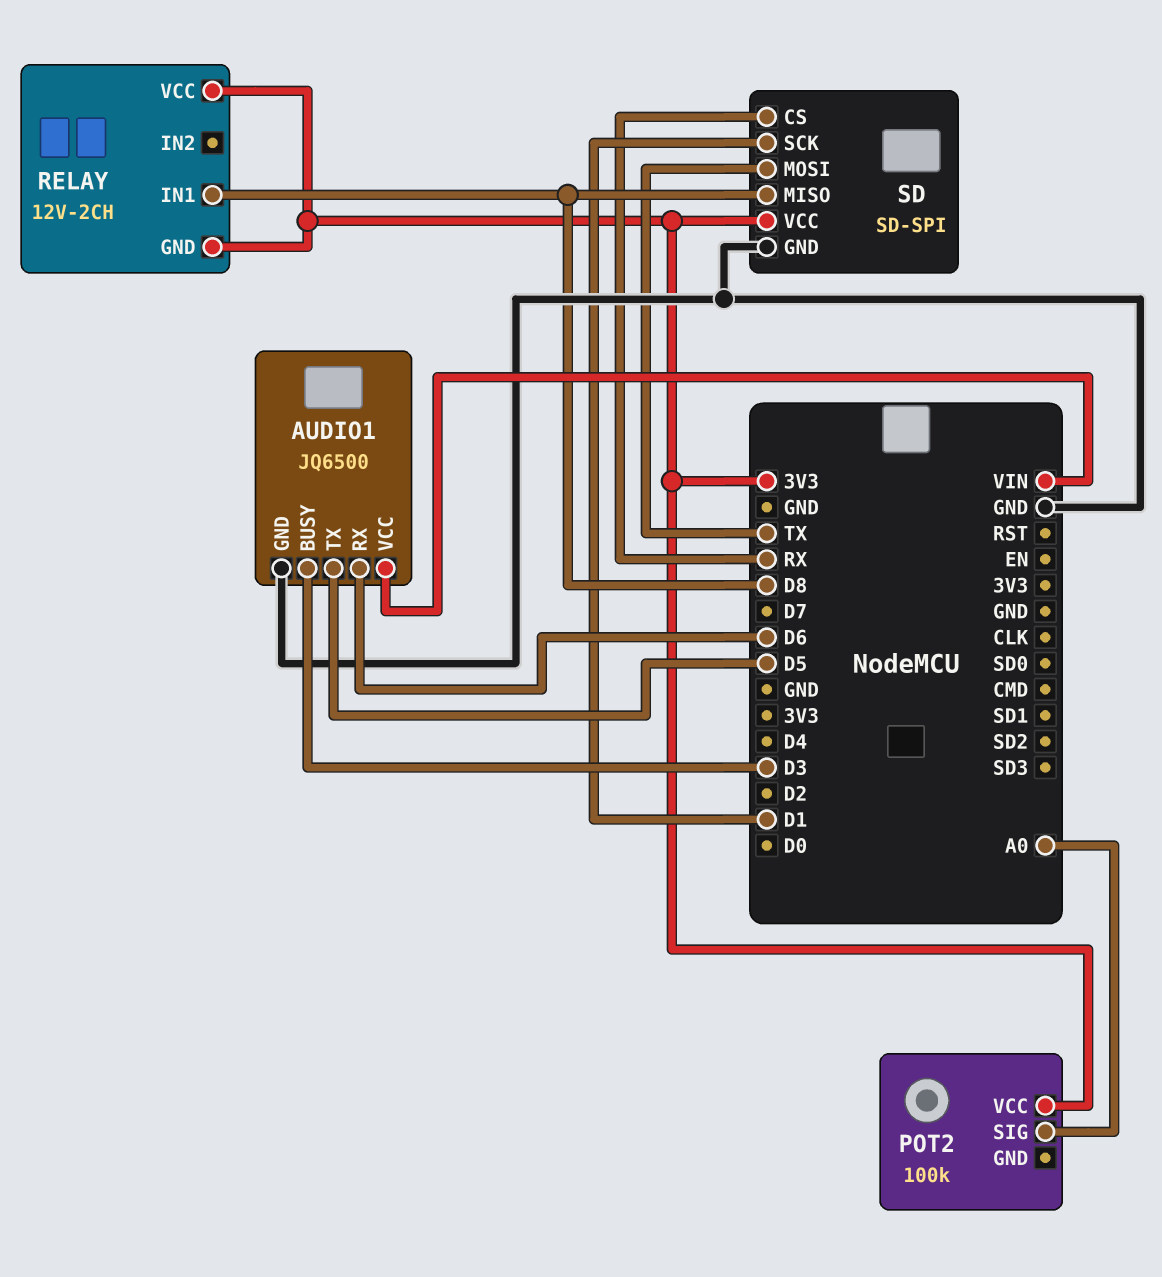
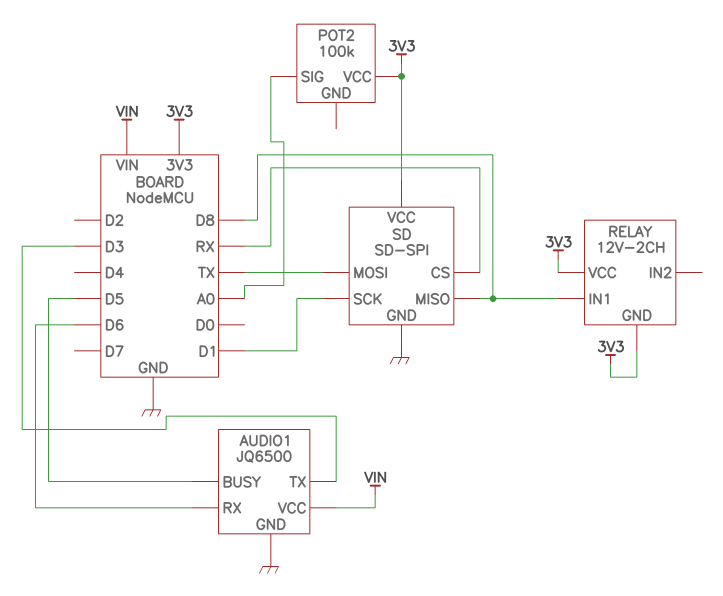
AUDIO1 pin BUSY: D3 -> D5
AUDIO1 pin TX: D5 -> D3

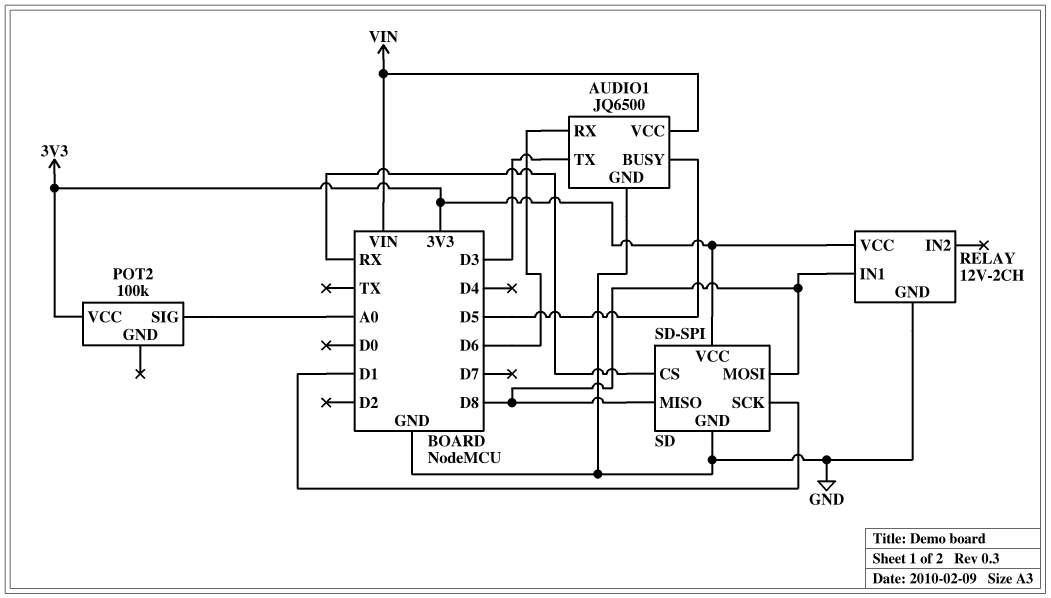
RELAY pin GND: 3V3 -> GND
SD pin MOSI: TX -> D8

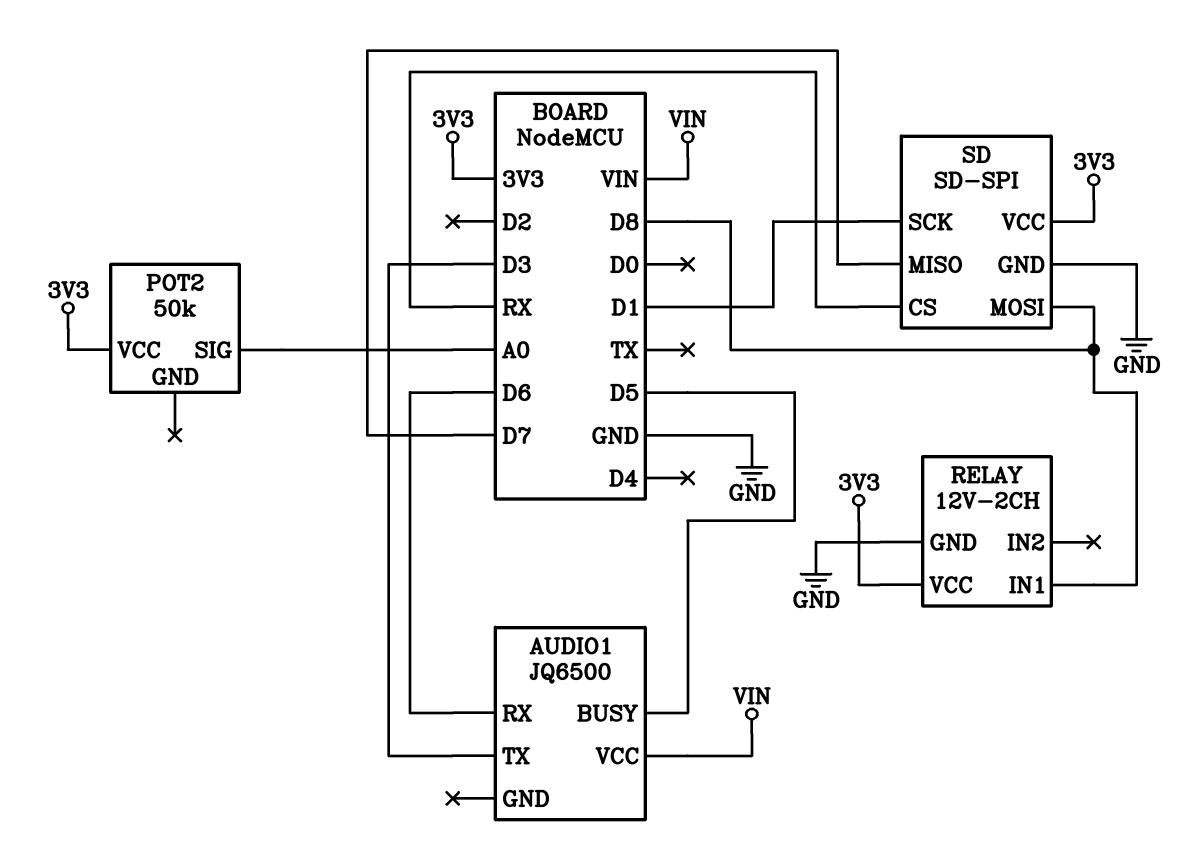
AUDIO1 pin GND: GND -> none
POT2: 100k -> 50k
SD pin MISO: D8 -> D7

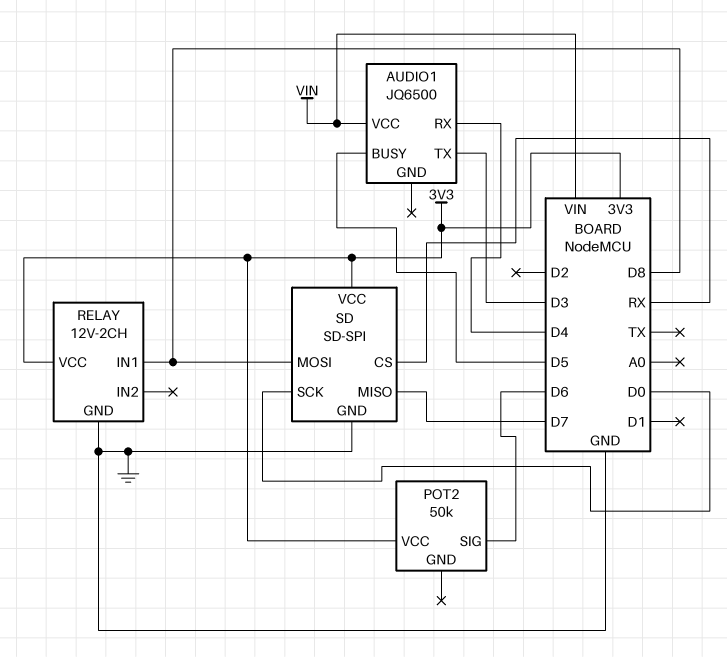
AUDIO1 pin RX: D6 -> D4
POT2 pin SIG: A0 -> D6
SD pin SCK: D1 -> D0

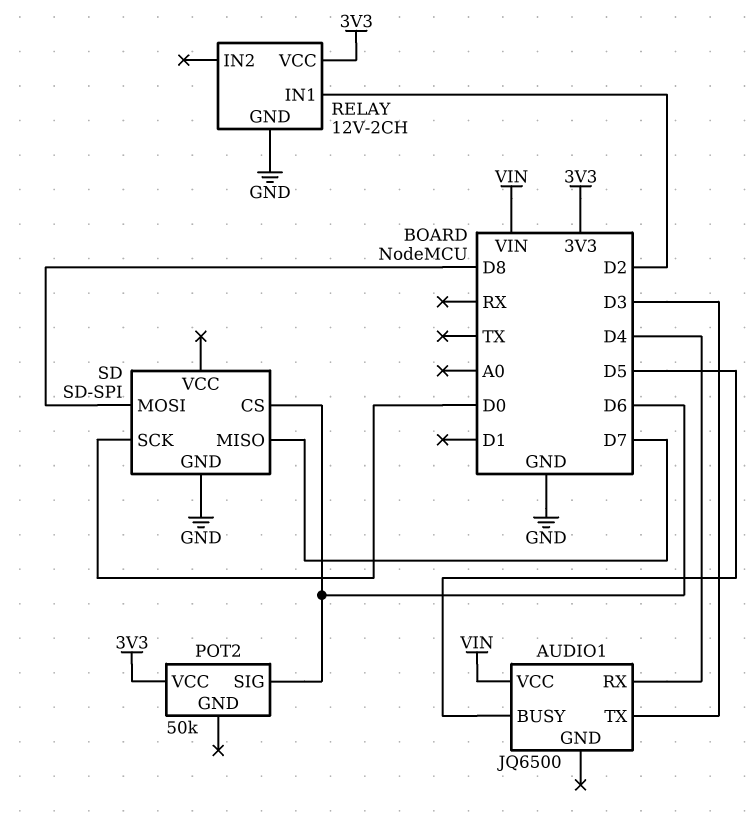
RELAY pin IN1: D8 -> D2
SD pin CS: RX -> D6
SD pin VCC: 3V3 -> none

